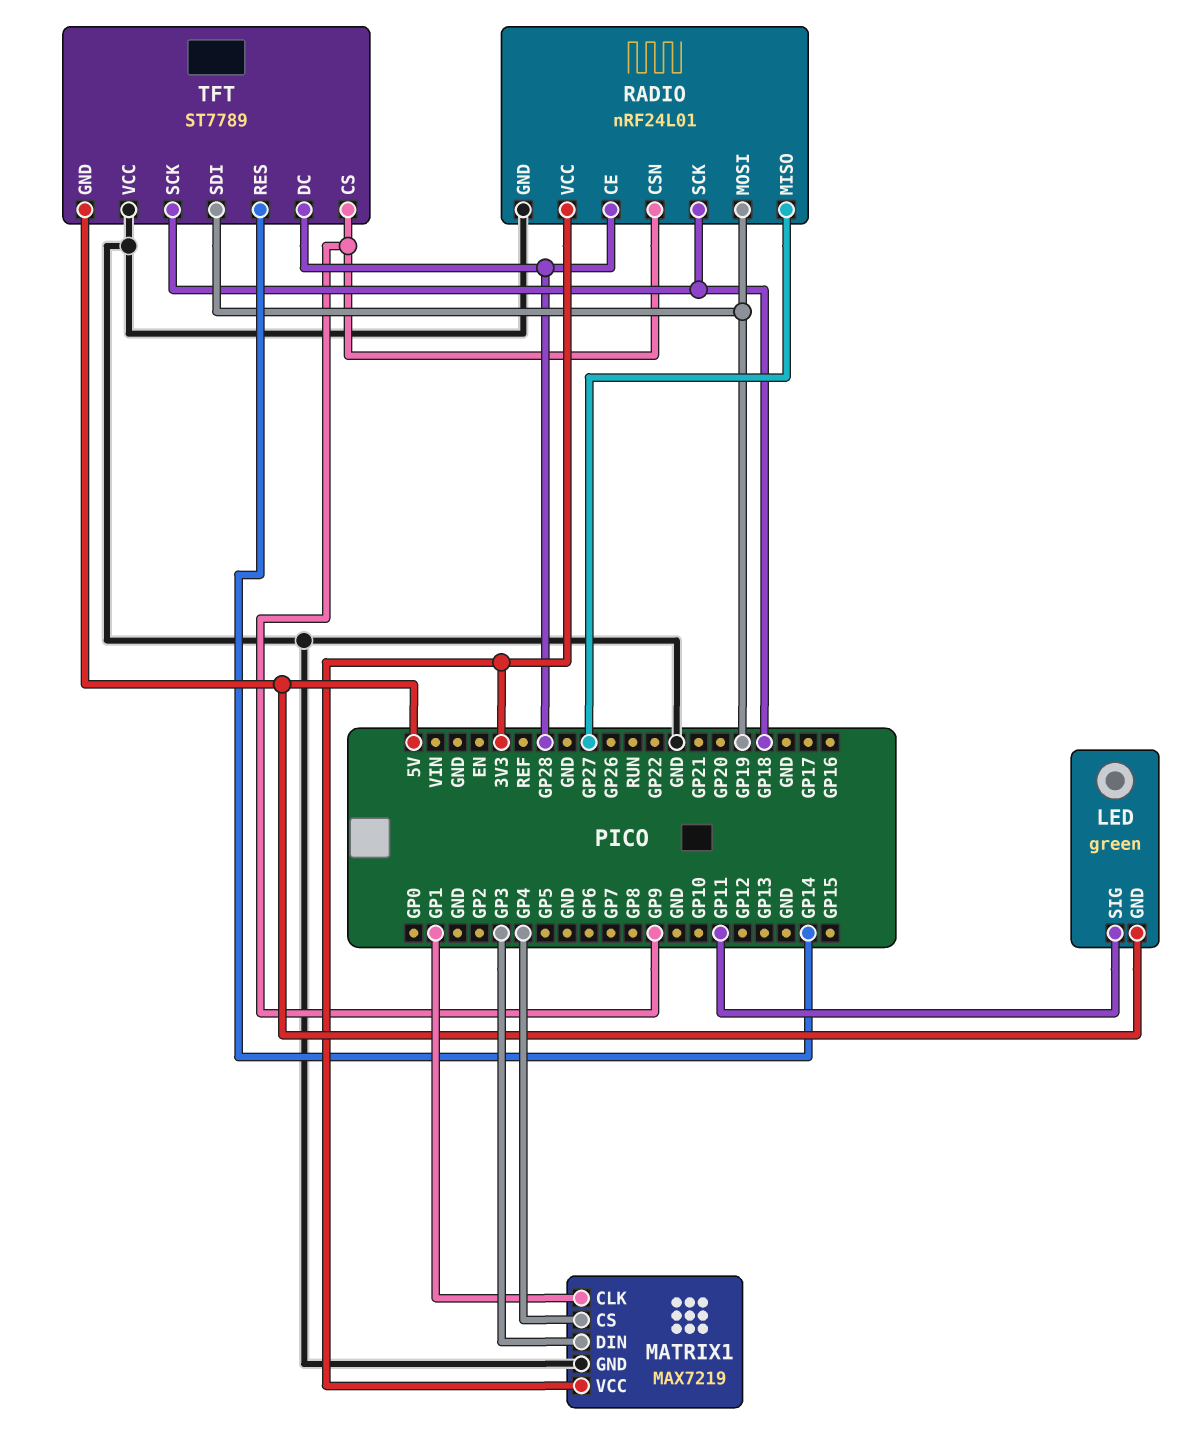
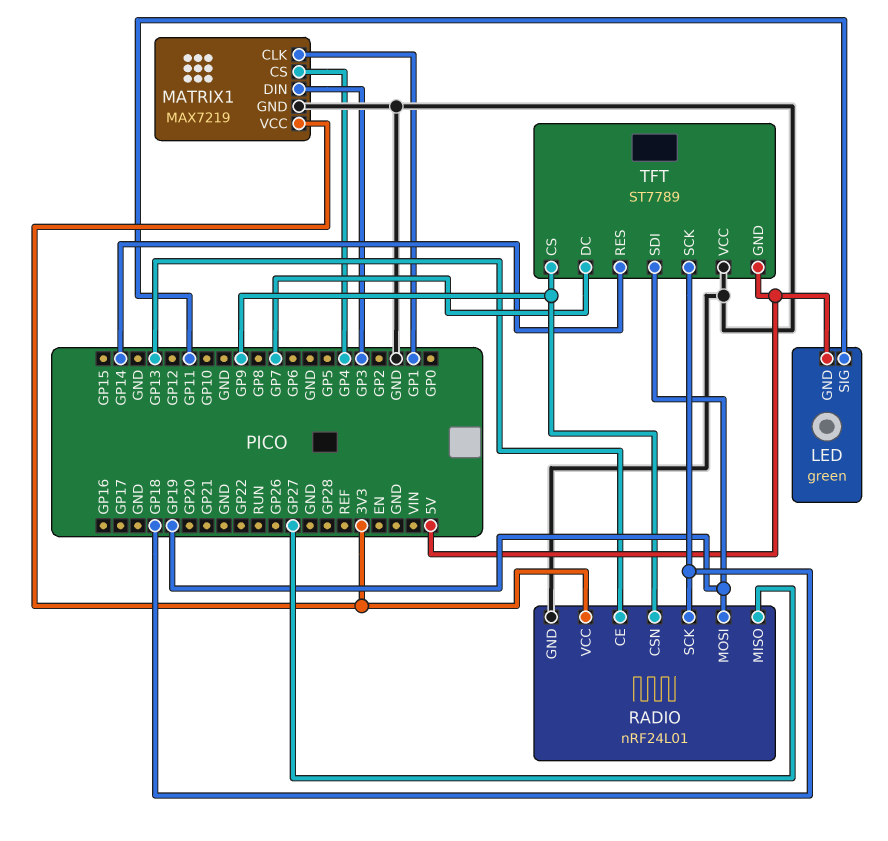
RADIO pin CE: GP28 -> GP13
TFT pin DC: GP28 -> GP7

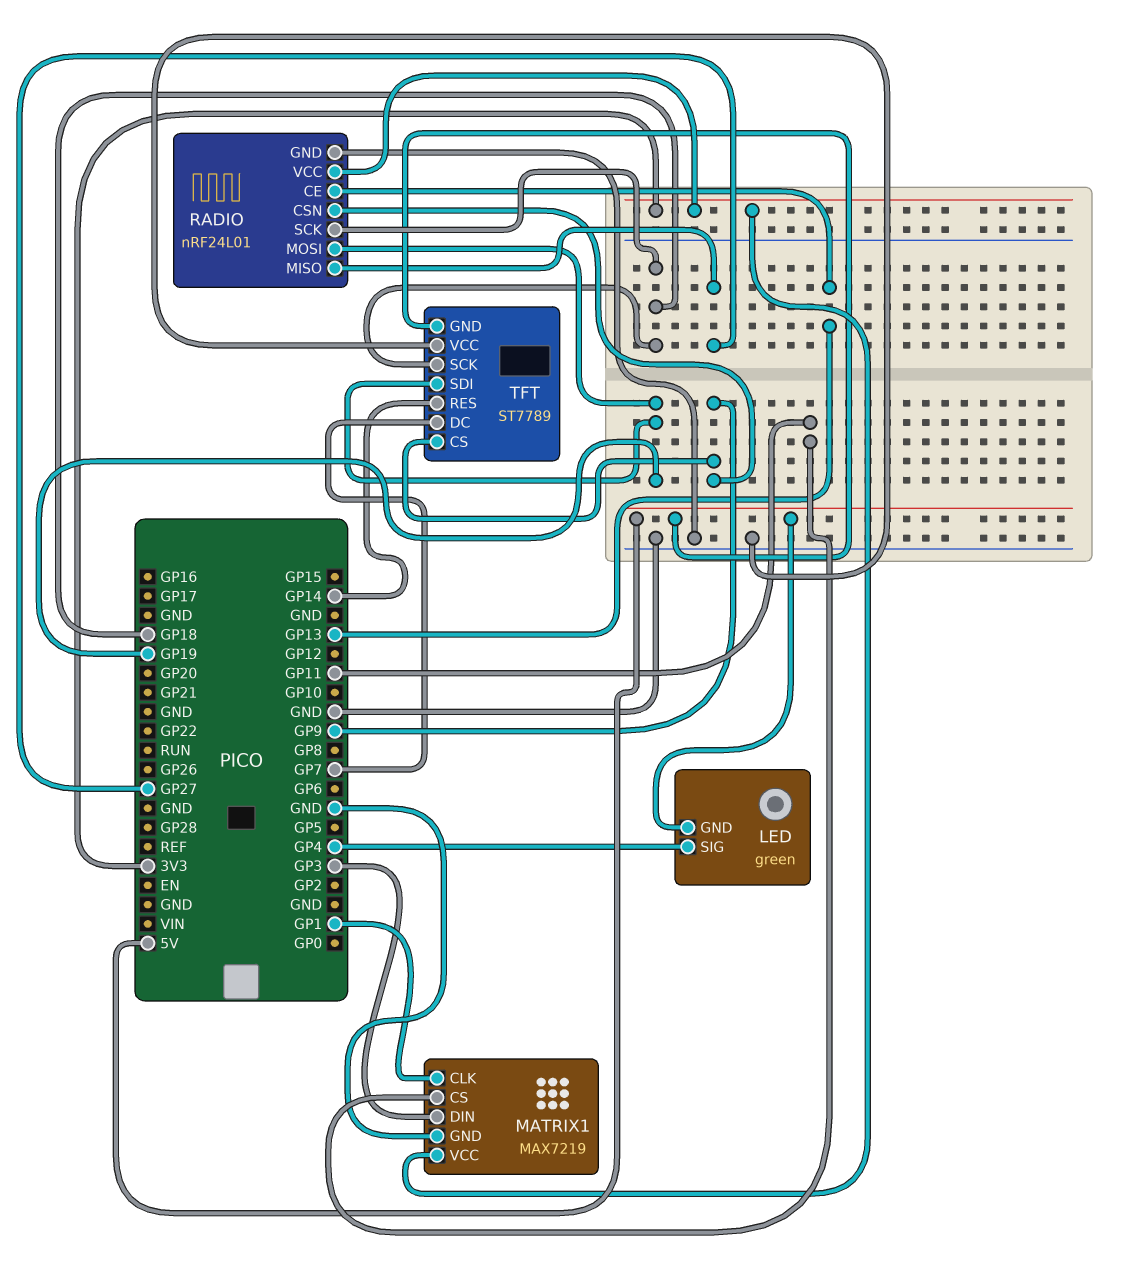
LED pin SIG: GP11 -> GP4
MATRIX1 pin CS: GP4 -> GP11

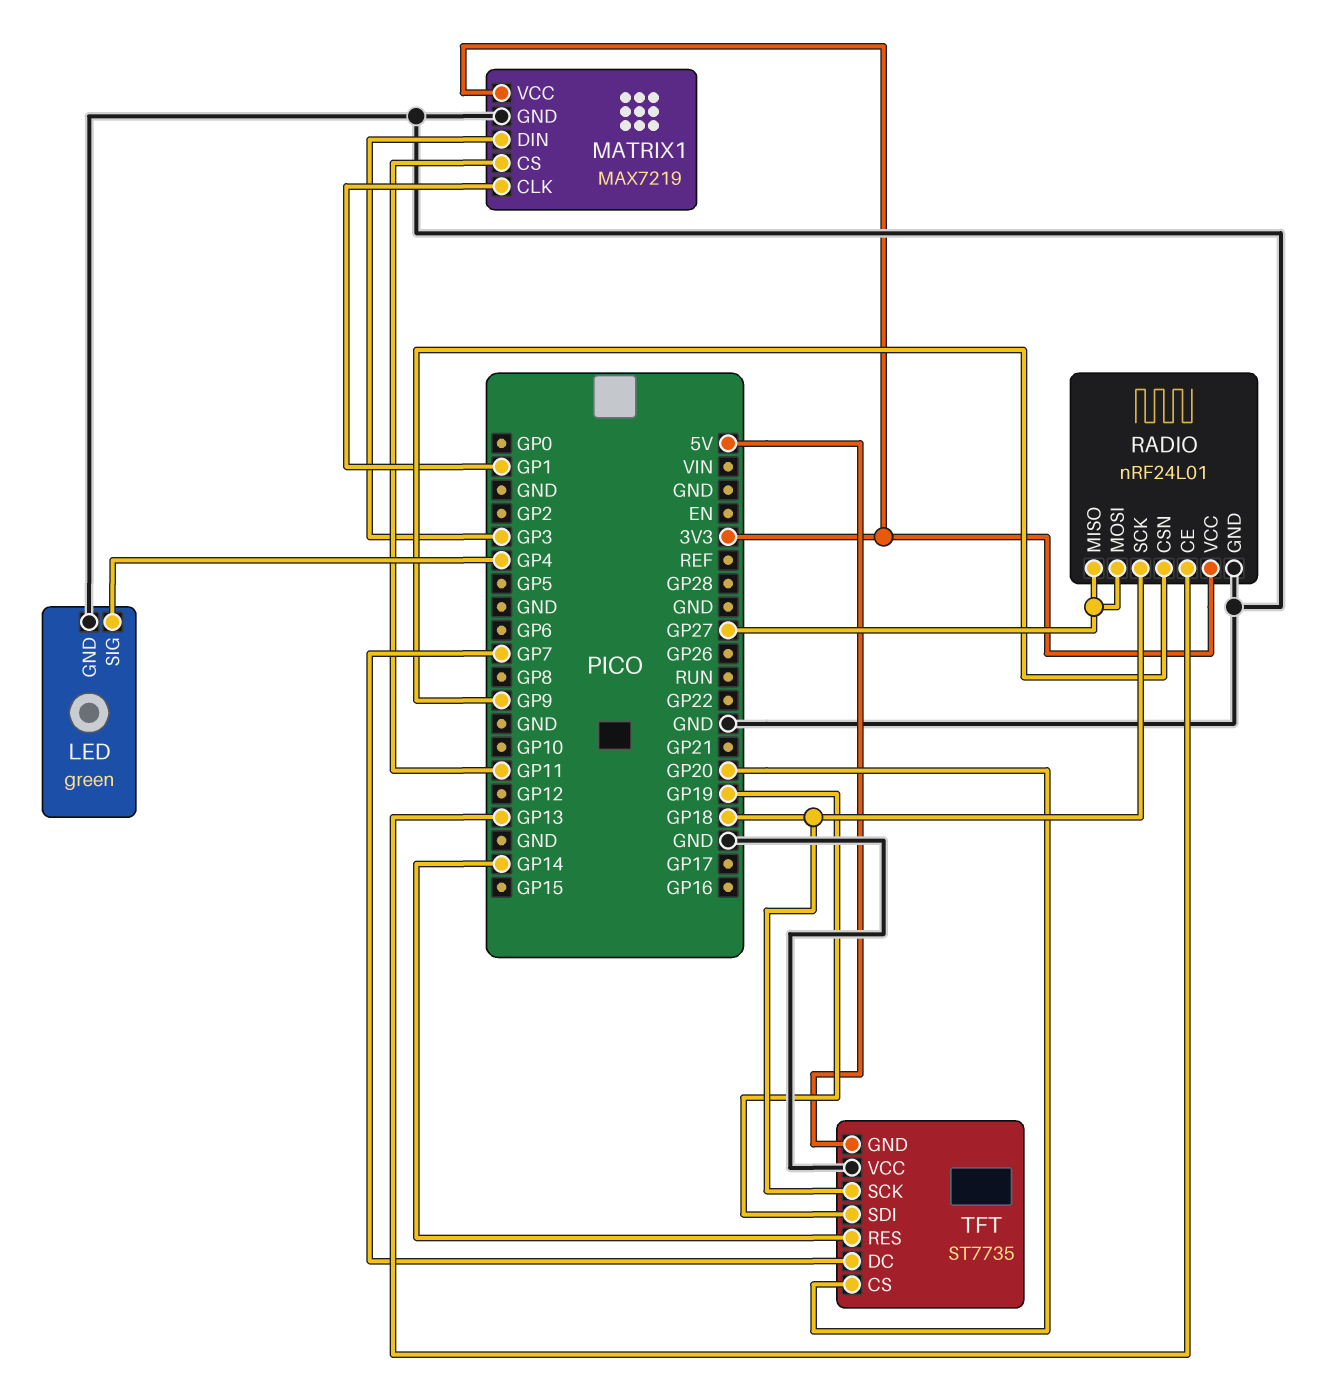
LED pin GND: 5V -> GND
RADIO pin MOSI: GP19 -> GP27
TFT: ST7789 -> ST7735
TFT pin CS: GP9 -> GP20

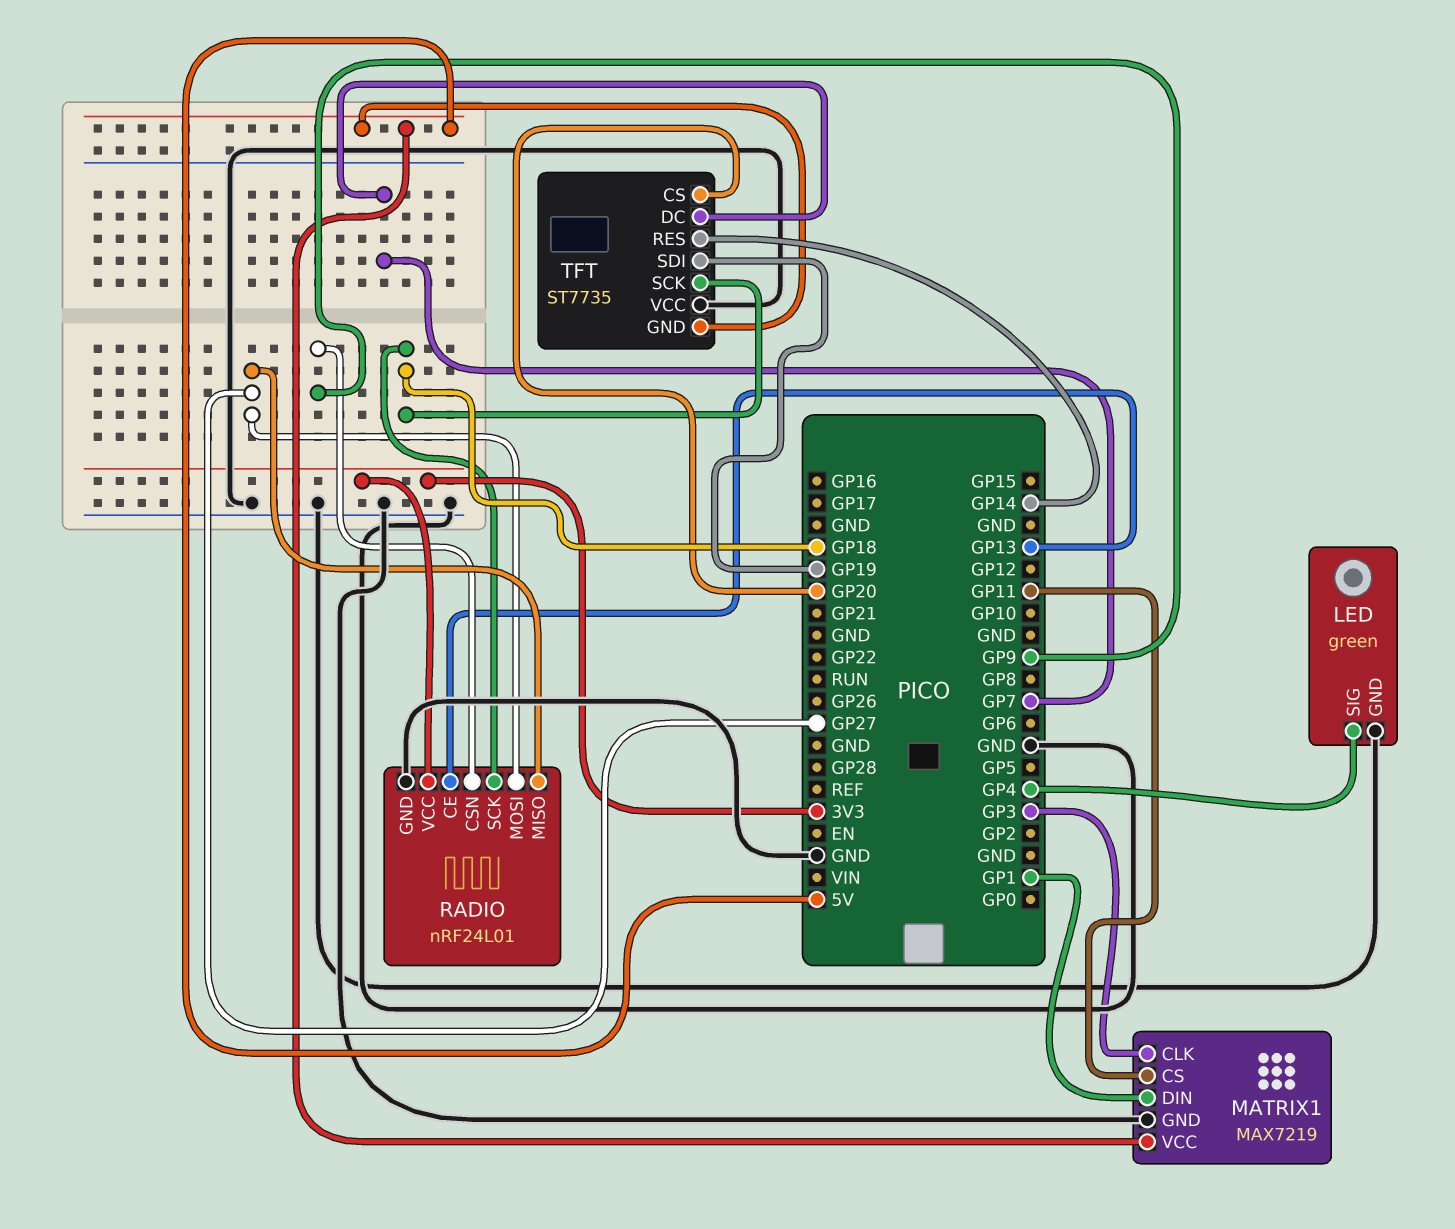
MATRIX1 pin CLK: GP1 -> GP3
MATRIX1 pin DIN: GP3 -> GP1
MATRIX1 pin VCC: 3V3 -> 5V

